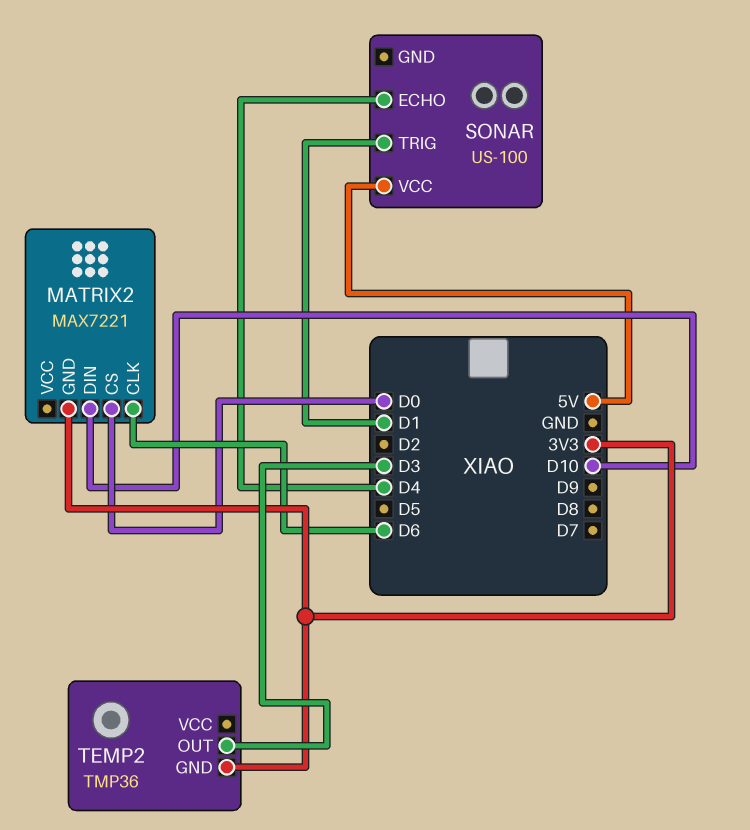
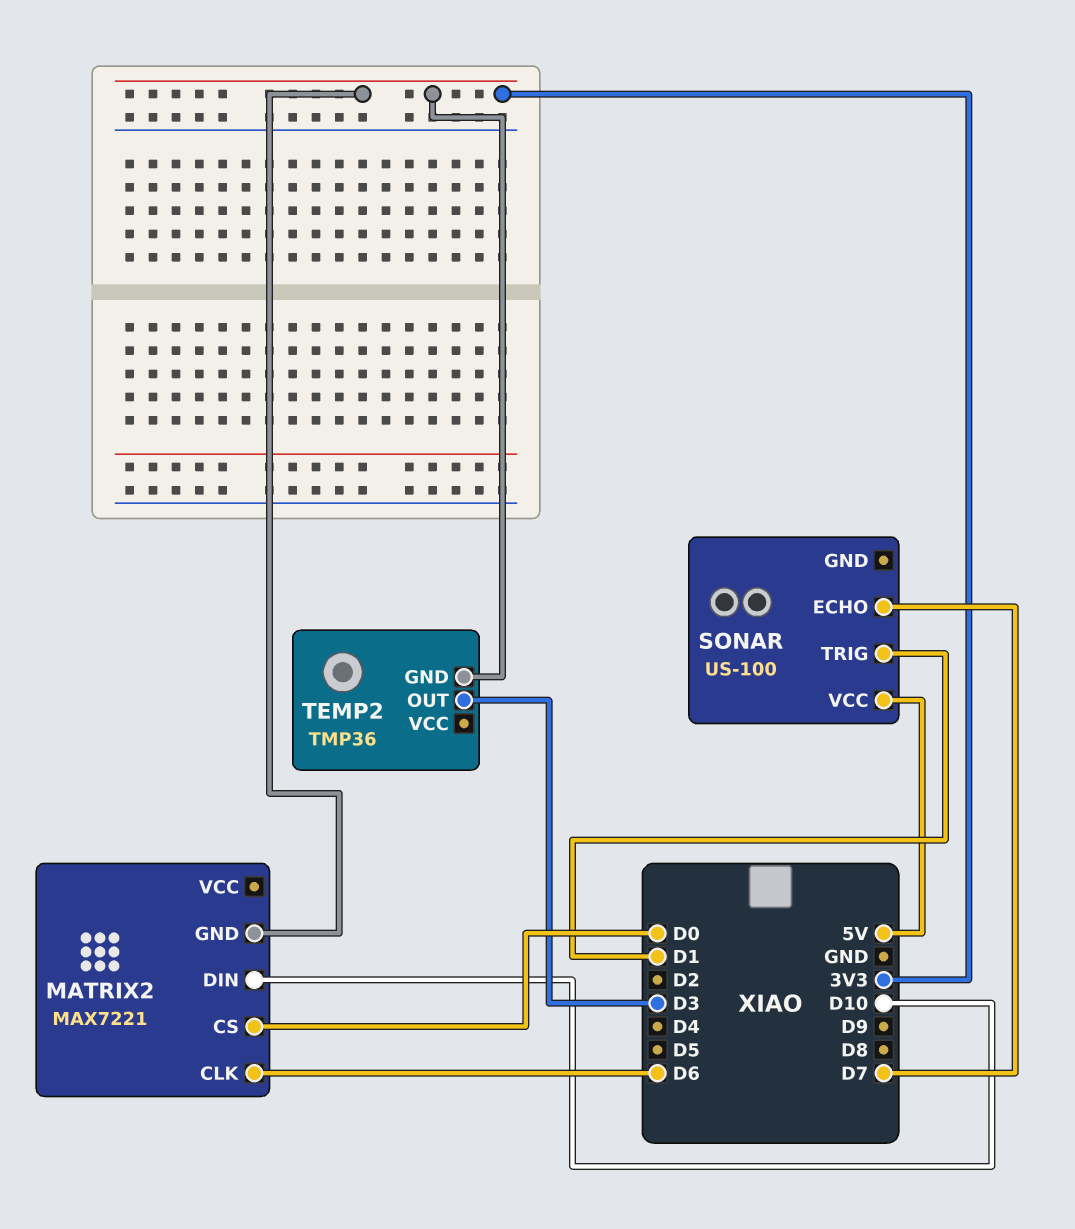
SONAR pin ECHO: D4 -> D7

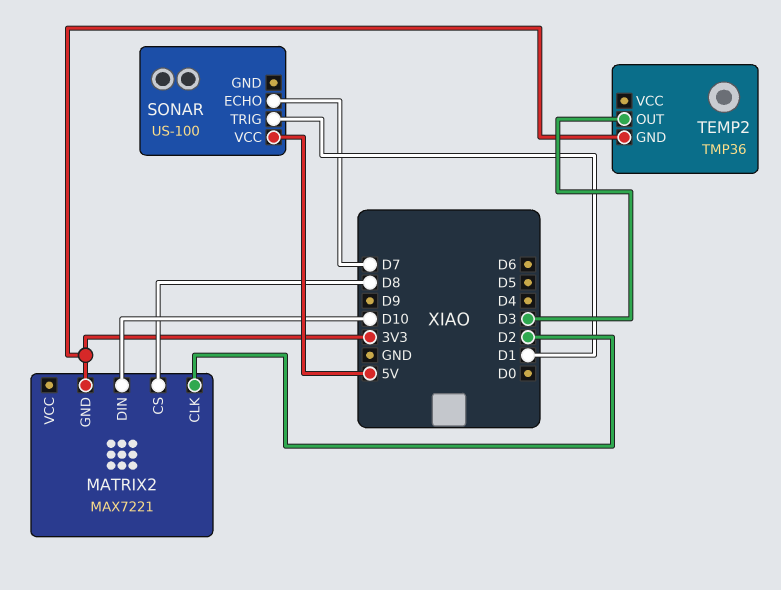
MATRIX2 pin CLK: D6 -> D2
MATRIX2 pin CS: D0 -> D8

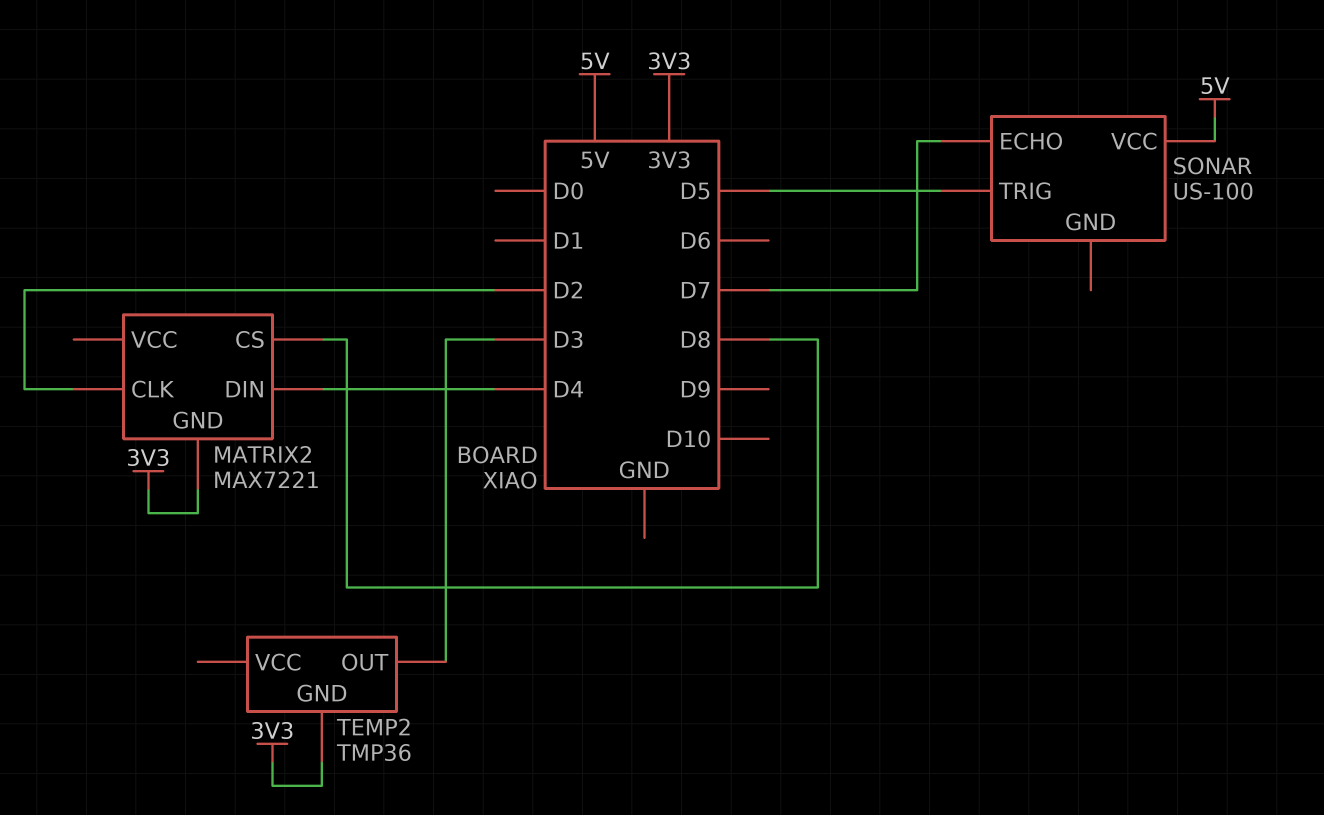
MATRIX2 pin DIN: D10 -> D4
SONAR pin TRIG: D1 -> D5

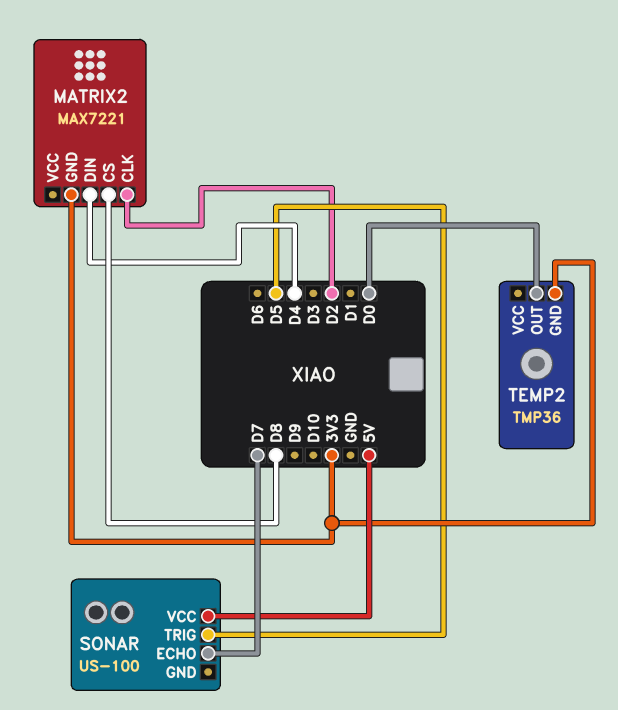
TEMP2 pin OUT: D3 -> D0

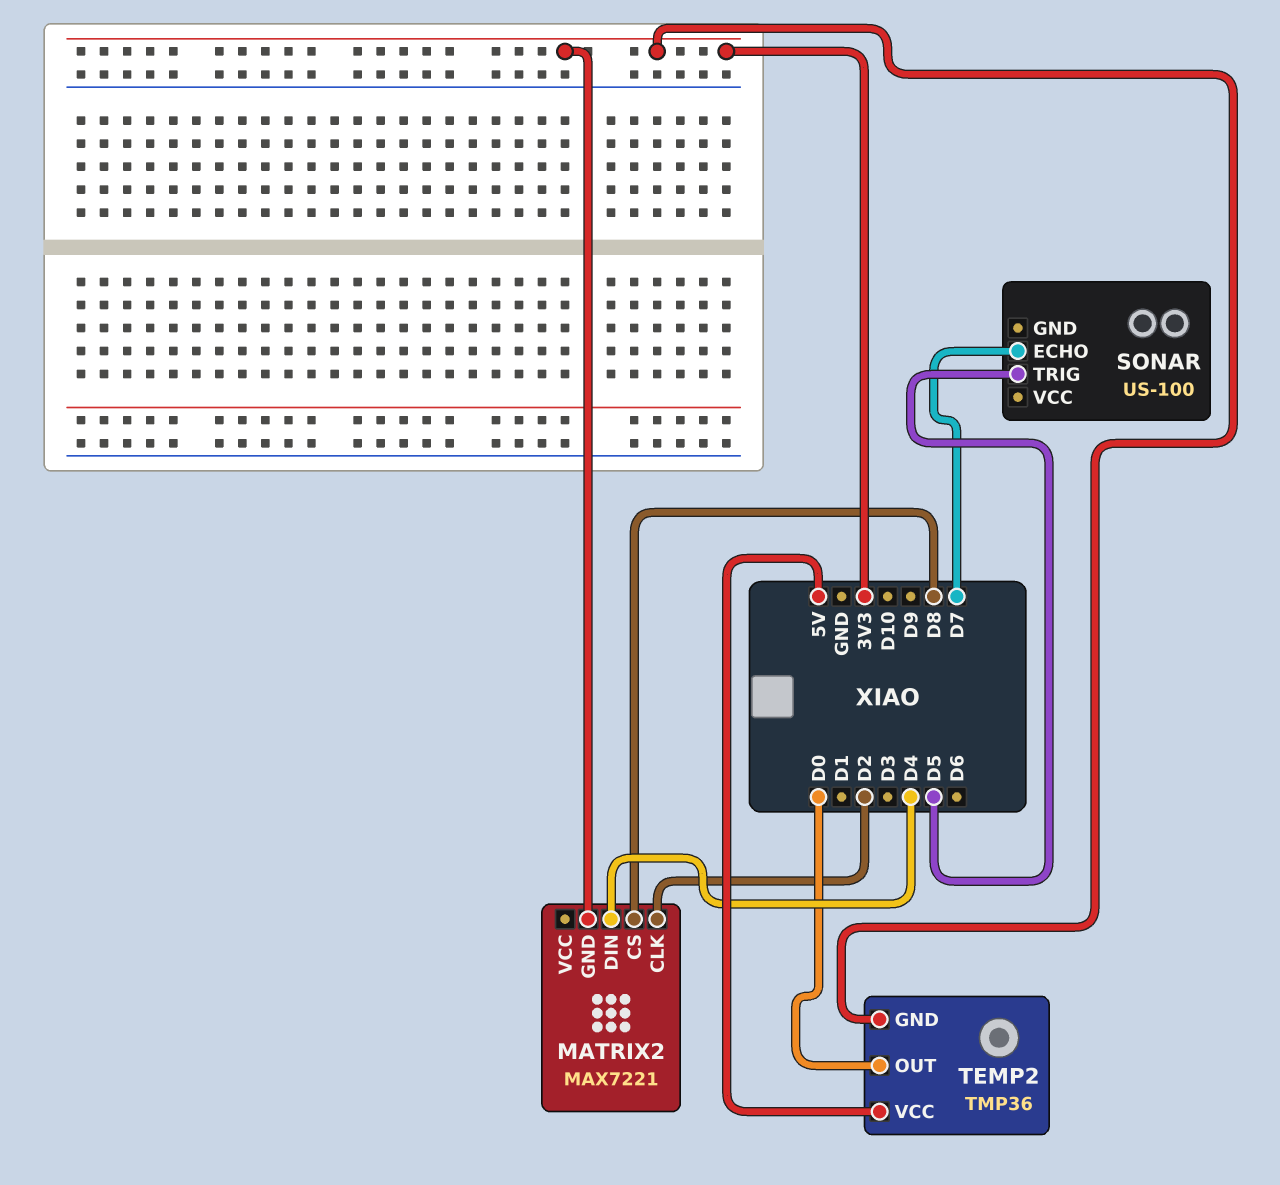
SONAR pin VCC: 5V -> none
TEMP2 pin VCC: none -> 5V

